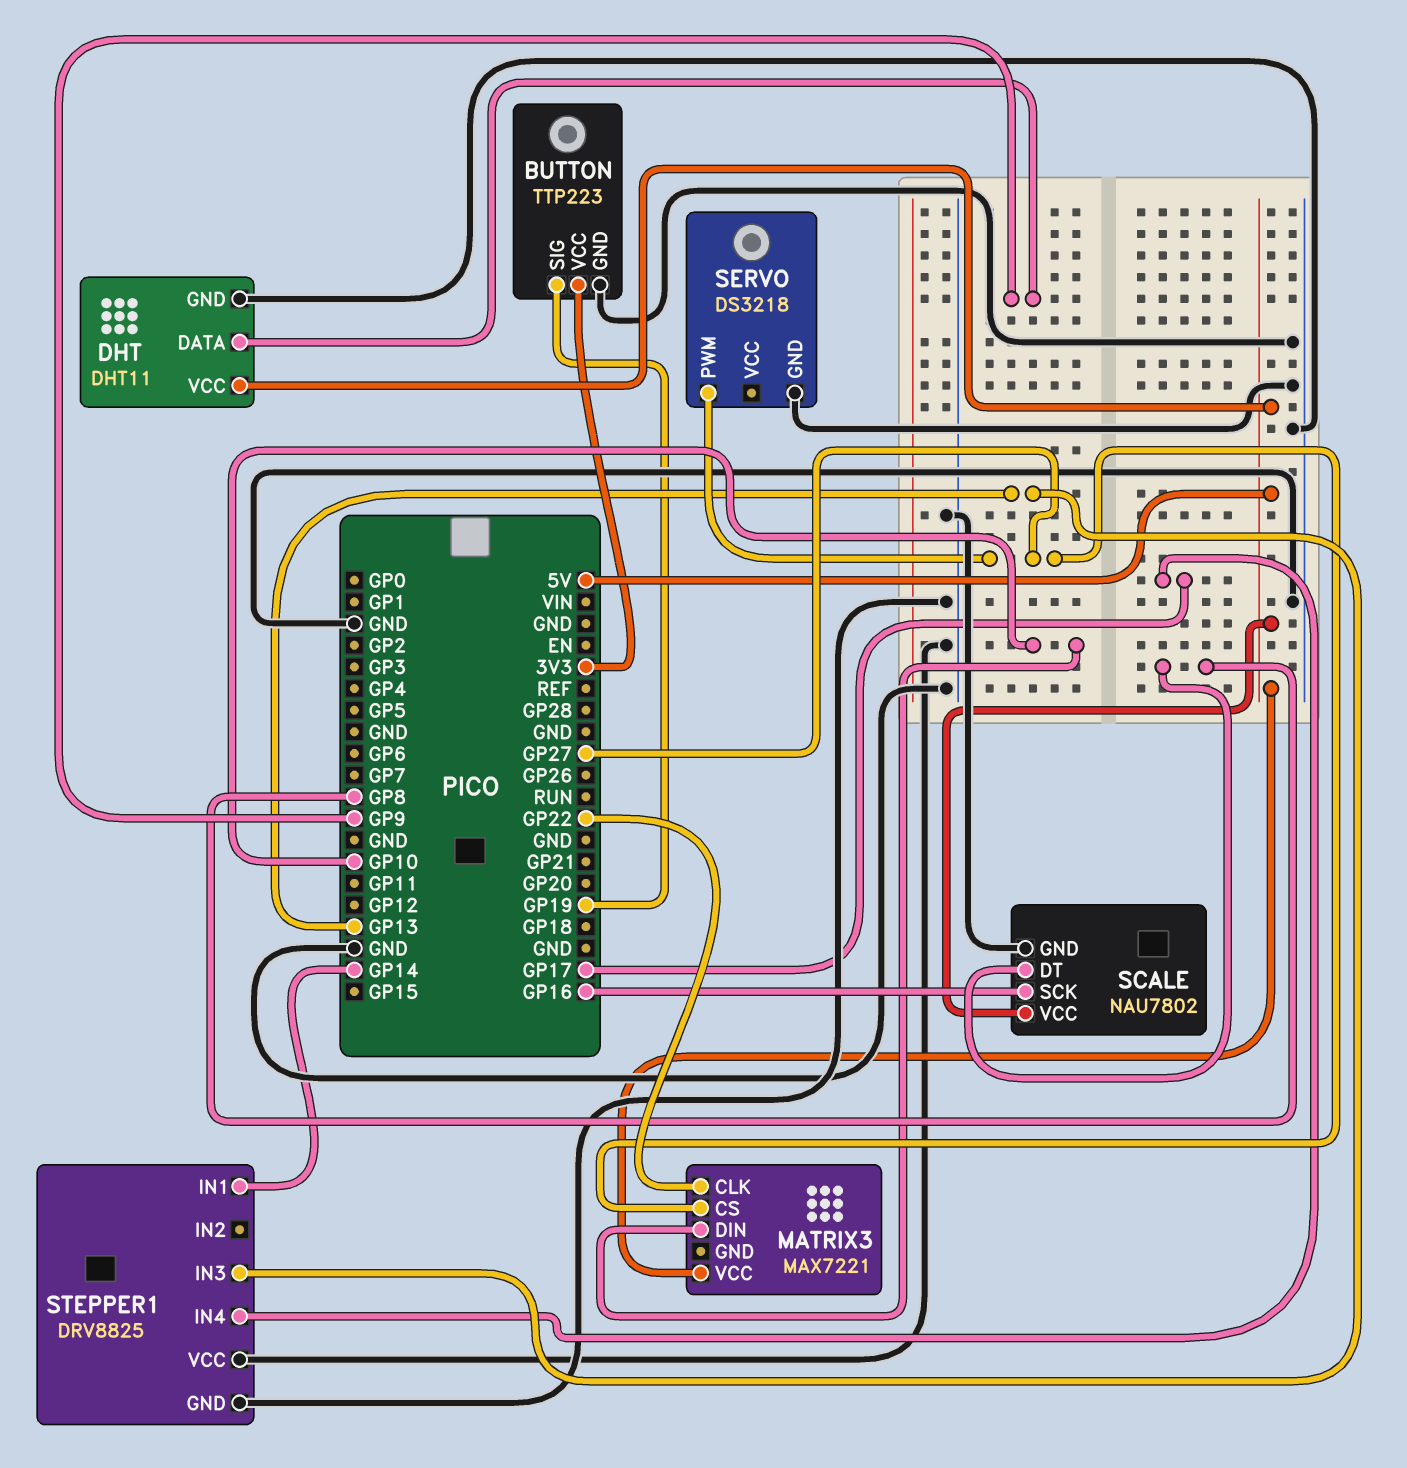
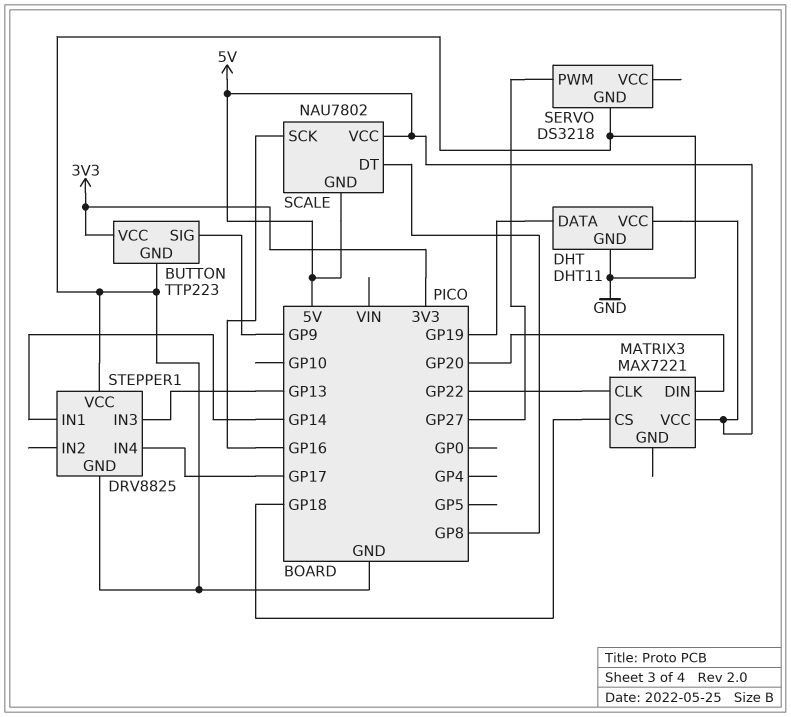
BUTTON pin SIG: GP19 -> GP9
DHT pin DATA: GP9 -> GP19
MATRIX3 pin CS: GP27 -> GP18
MATRIX3 pin DIN: GP10 -> GP20
SCALE pin GND: GND -> 5V

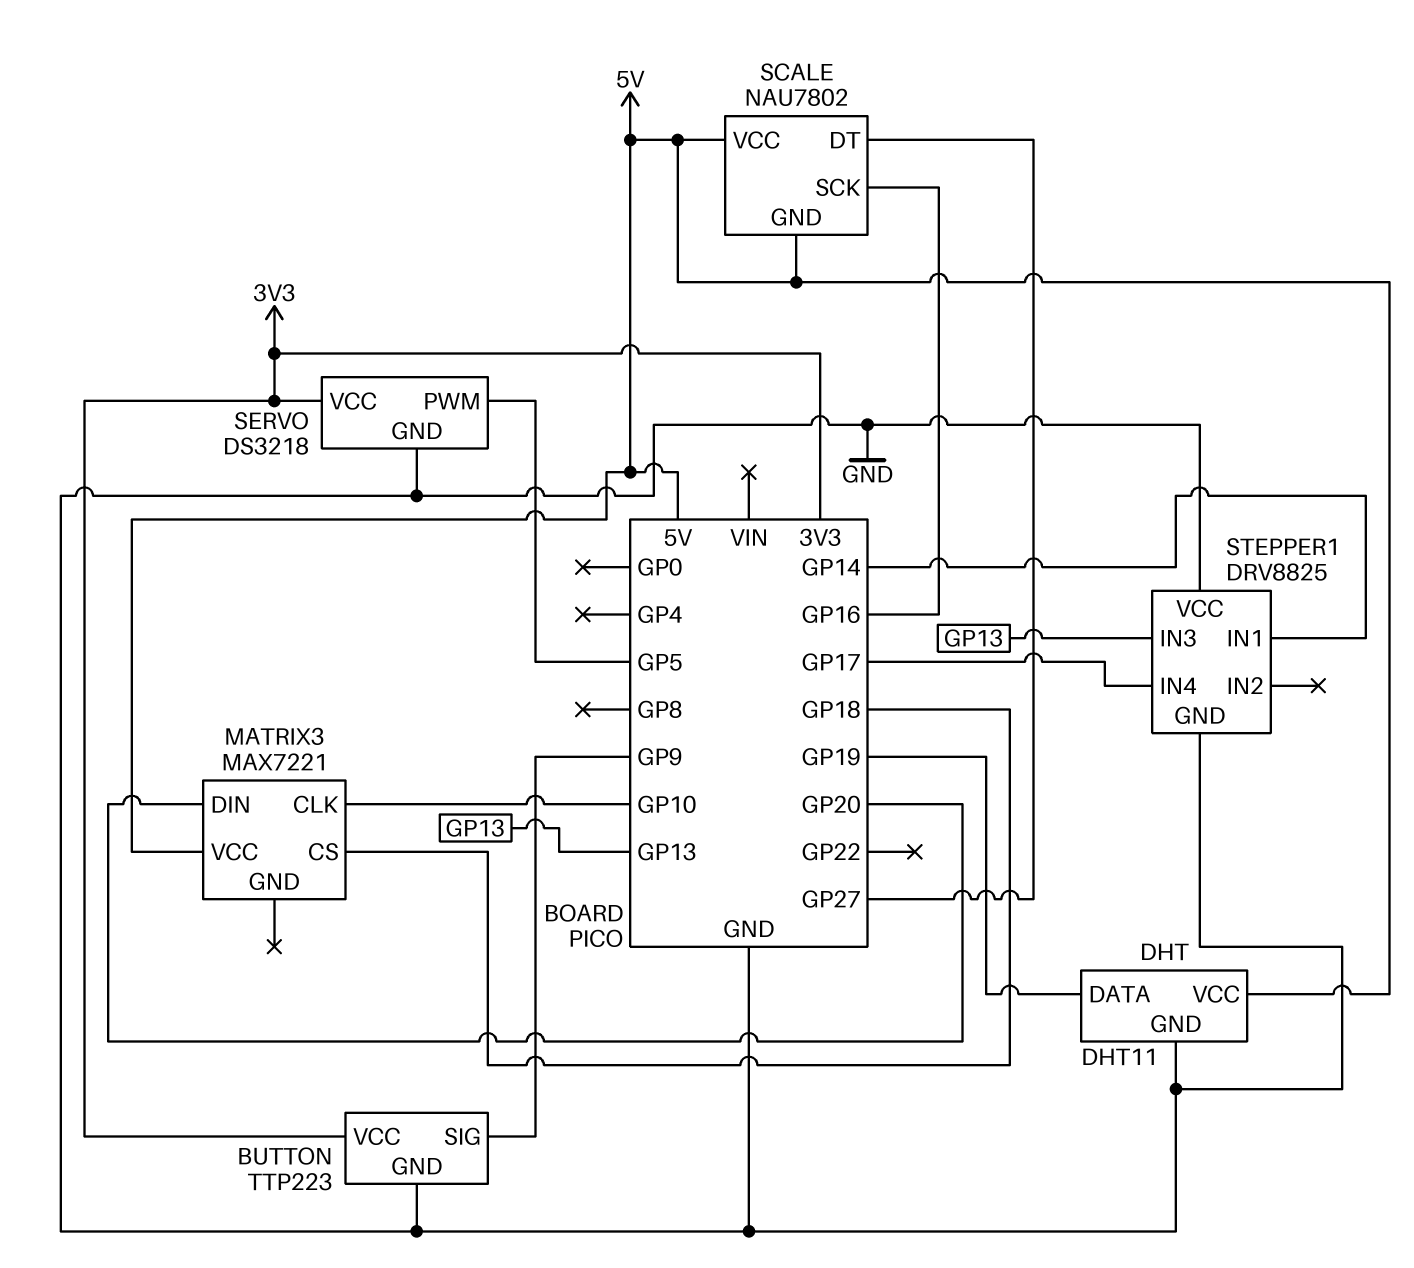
MATRIX3 pin CLK: GP22 -> GP10
SCALE pin DT: GP8 -> GP27
SERVO pin PWM: GP27 -> GP5
SERVO pin VCC: none -> 3V3

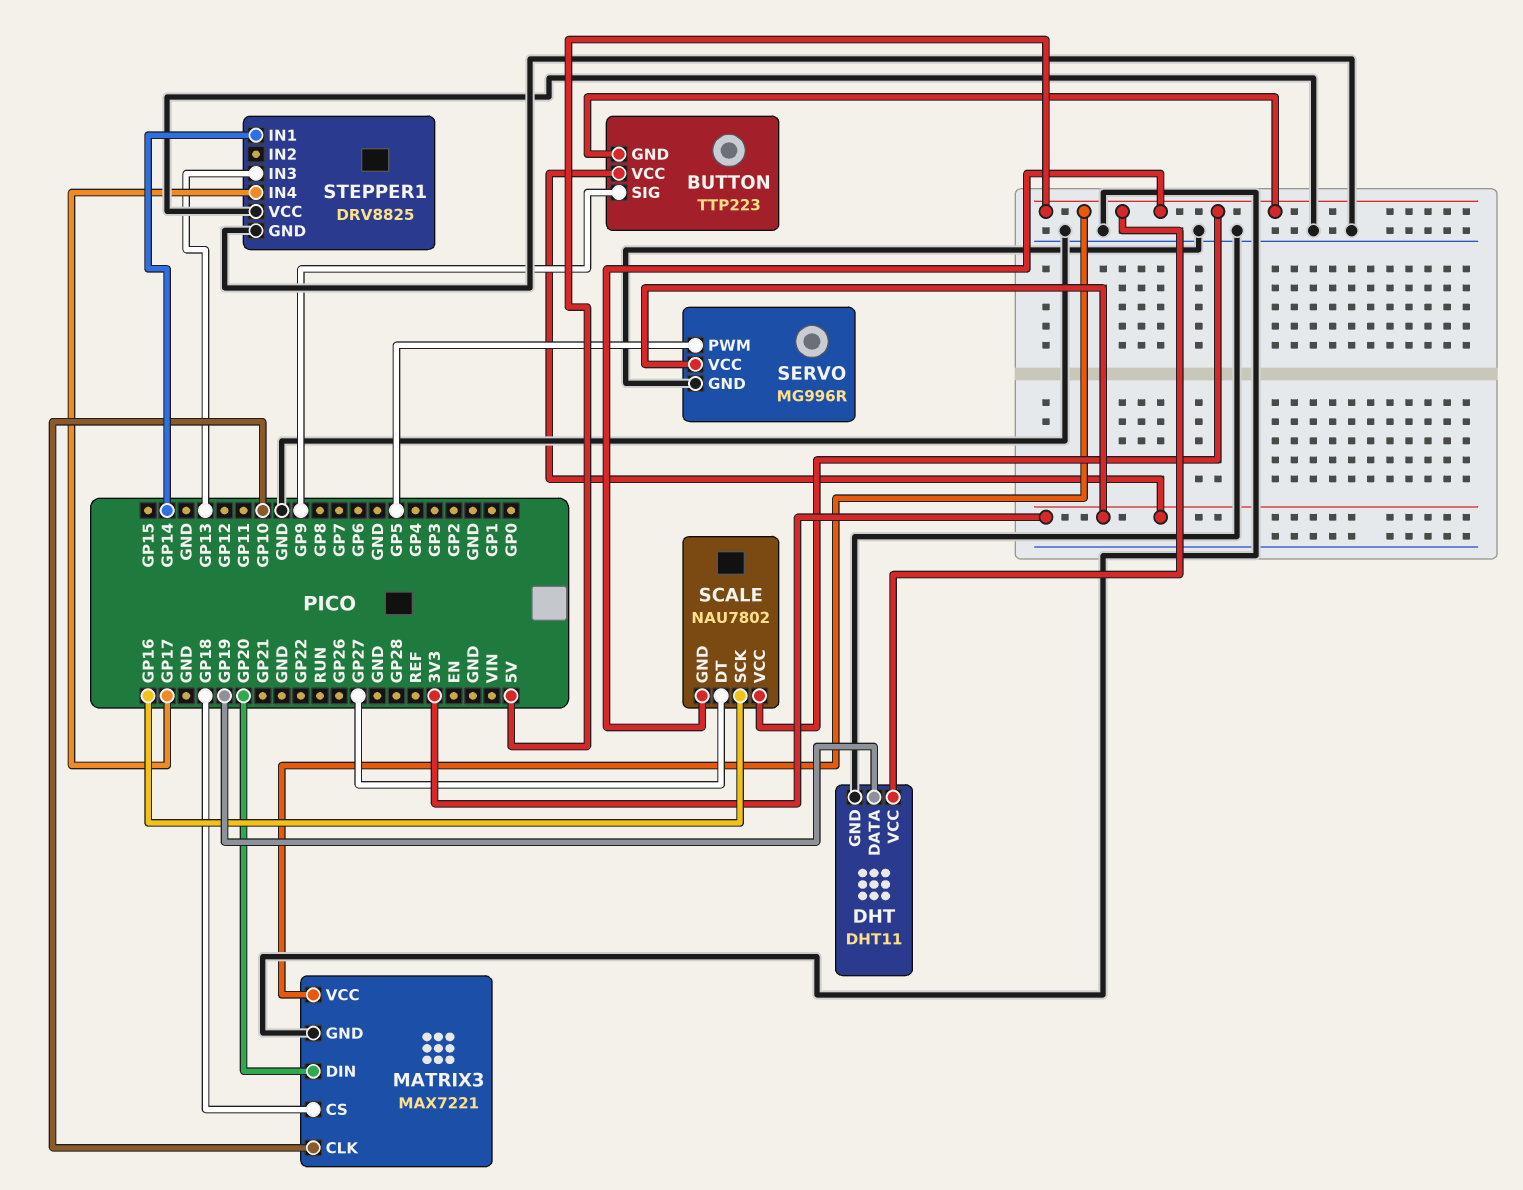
BUTTON pin GND: GND -> 5V
MATRIX3 pin GND: none -> GND
SERVO: DS3218 -> MG996R

